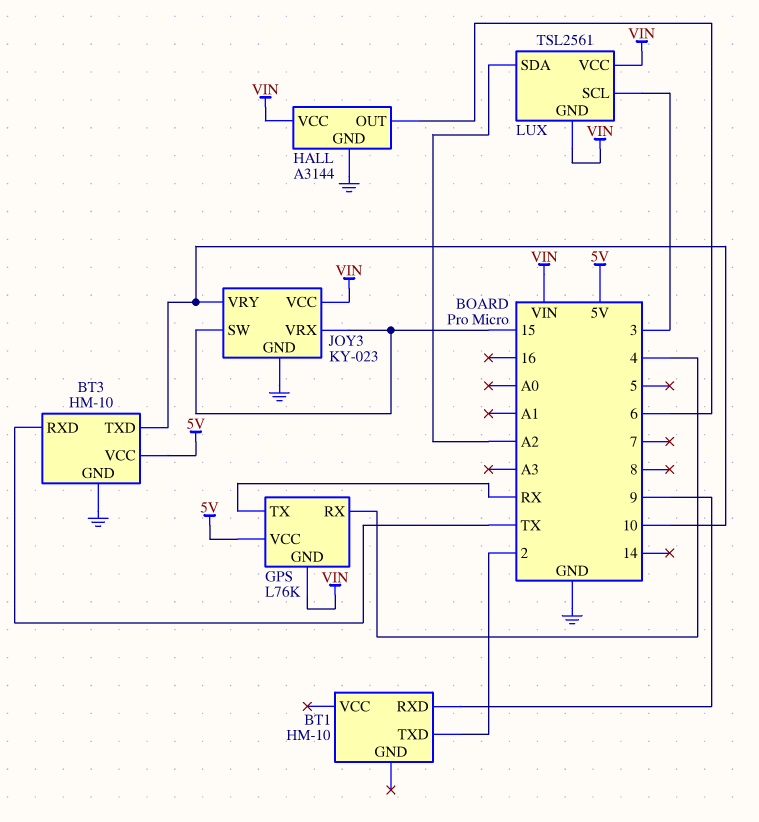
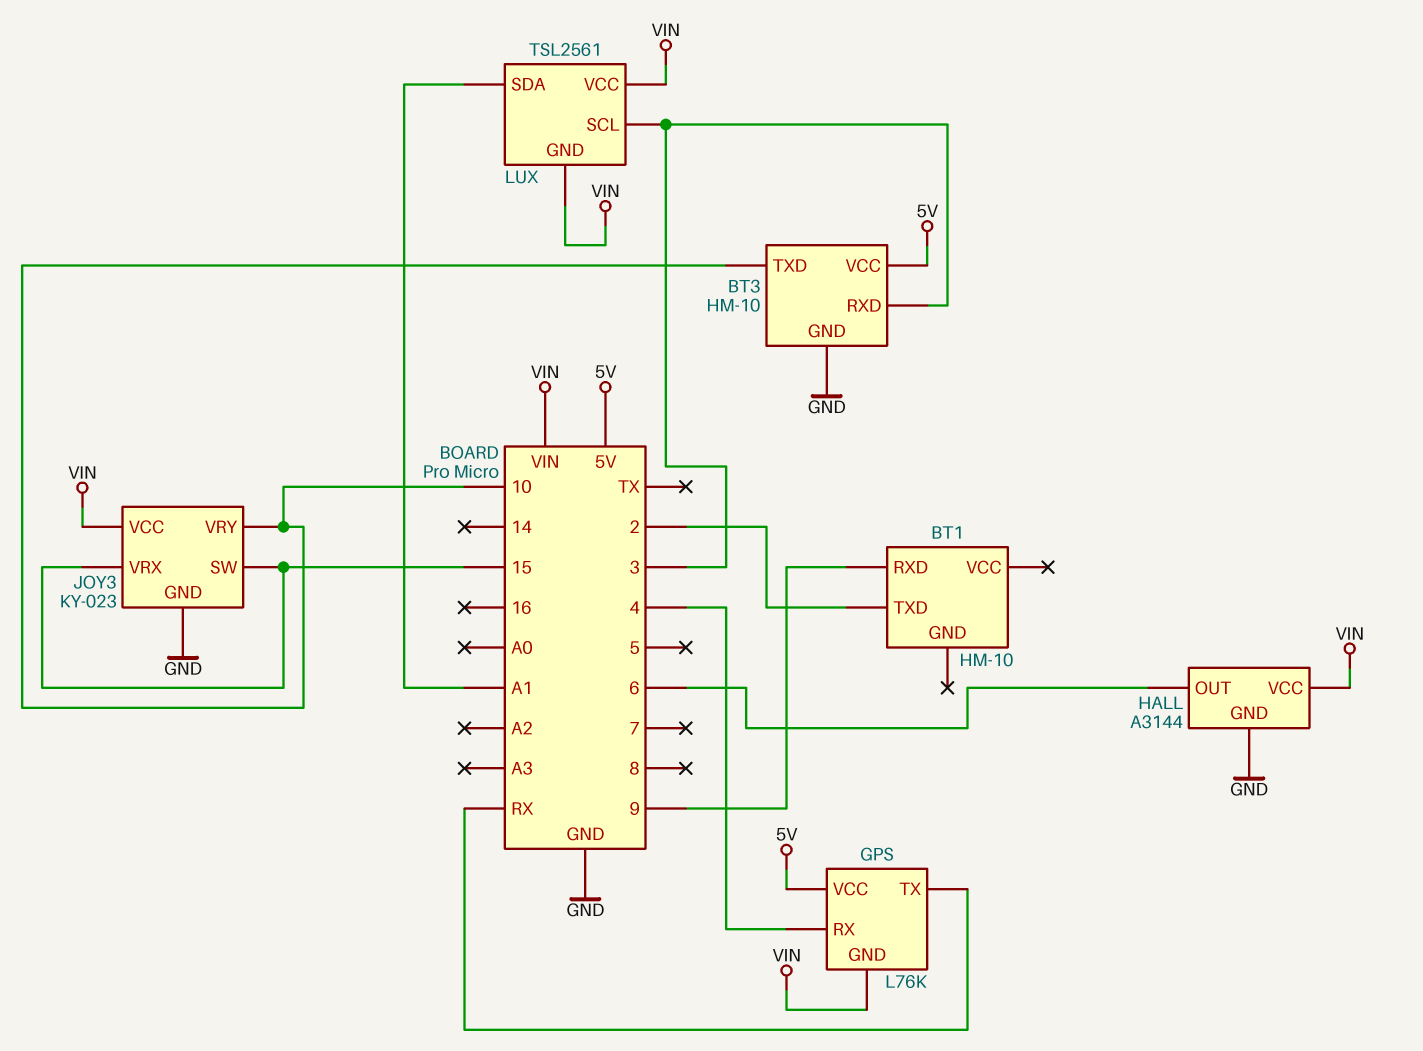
BT3 pin RXD: TX -> 3
LUX pin SDA: A2 -> A1

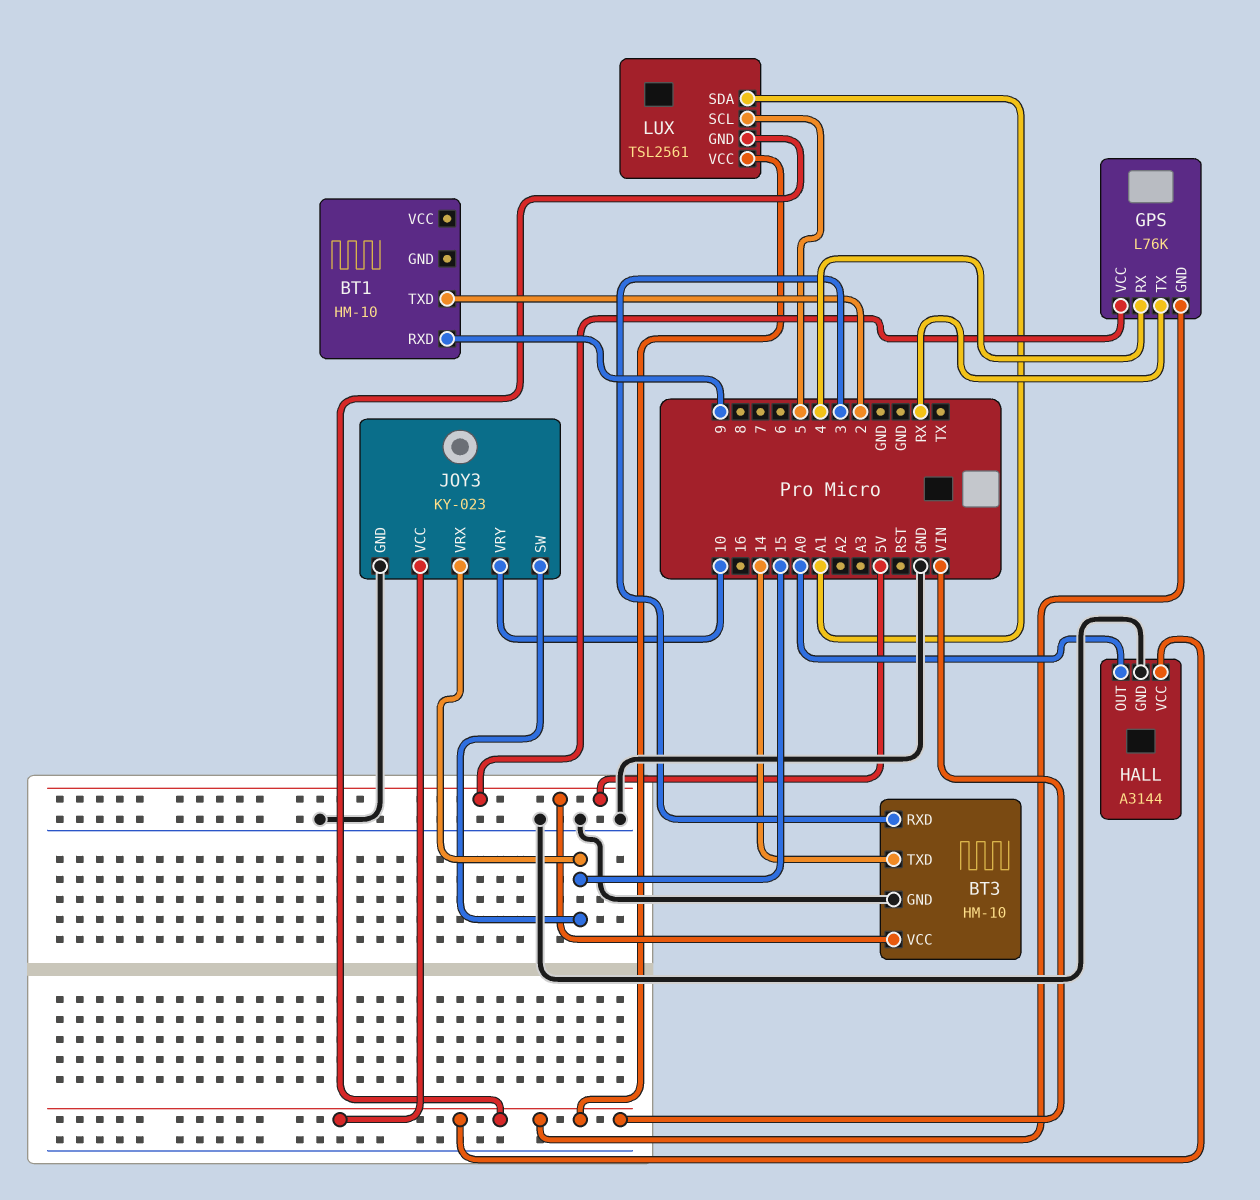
BT3 pin TXD: 10 -> 14
HALL pin OUT: 6 -> A0
LUX pin SCL: 3 -> 5

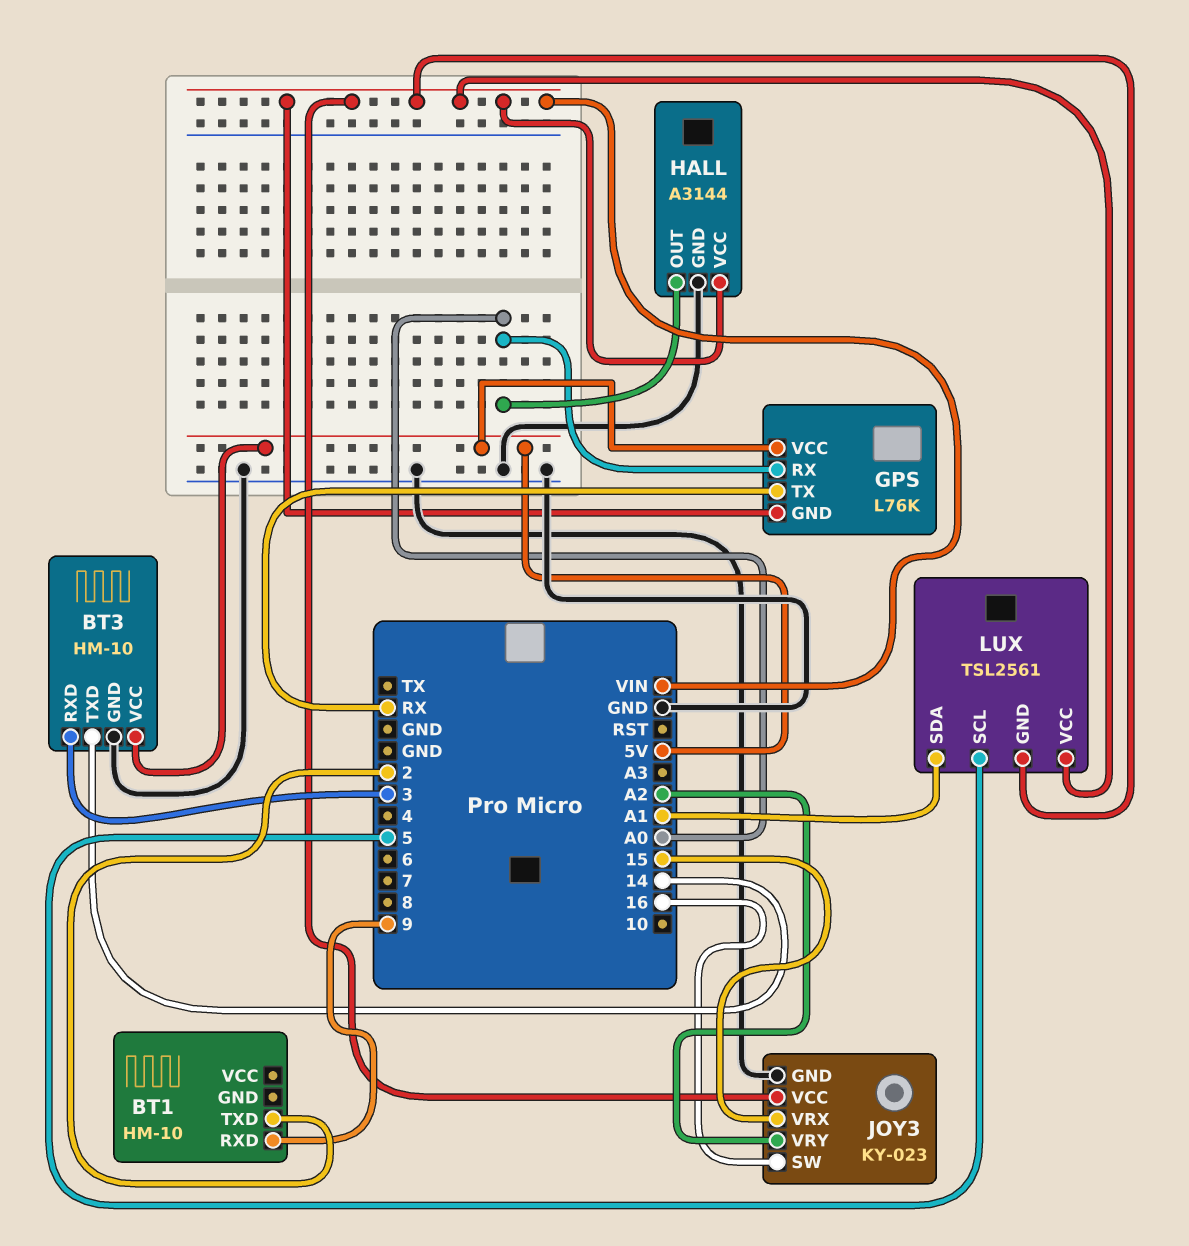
GPS pin RX: 4 -> A0
JOY3 pin SW: 15 -> 16
JOY3 pin VRY: 10 -> A2

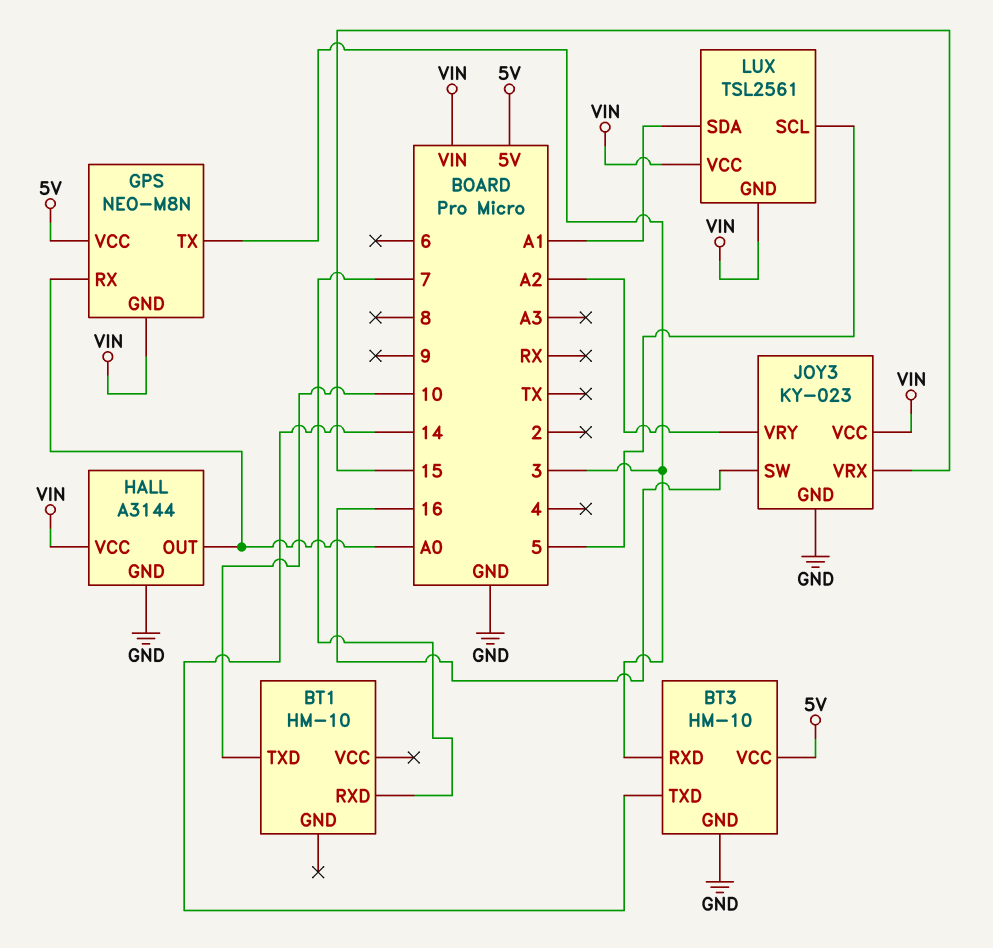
BT1 pin RXD: 9 -> 7
BT1 pin TXD: 2 -> 10
GPS: L76K -> NEO-M8N
GPS pin TX: RX -> 3

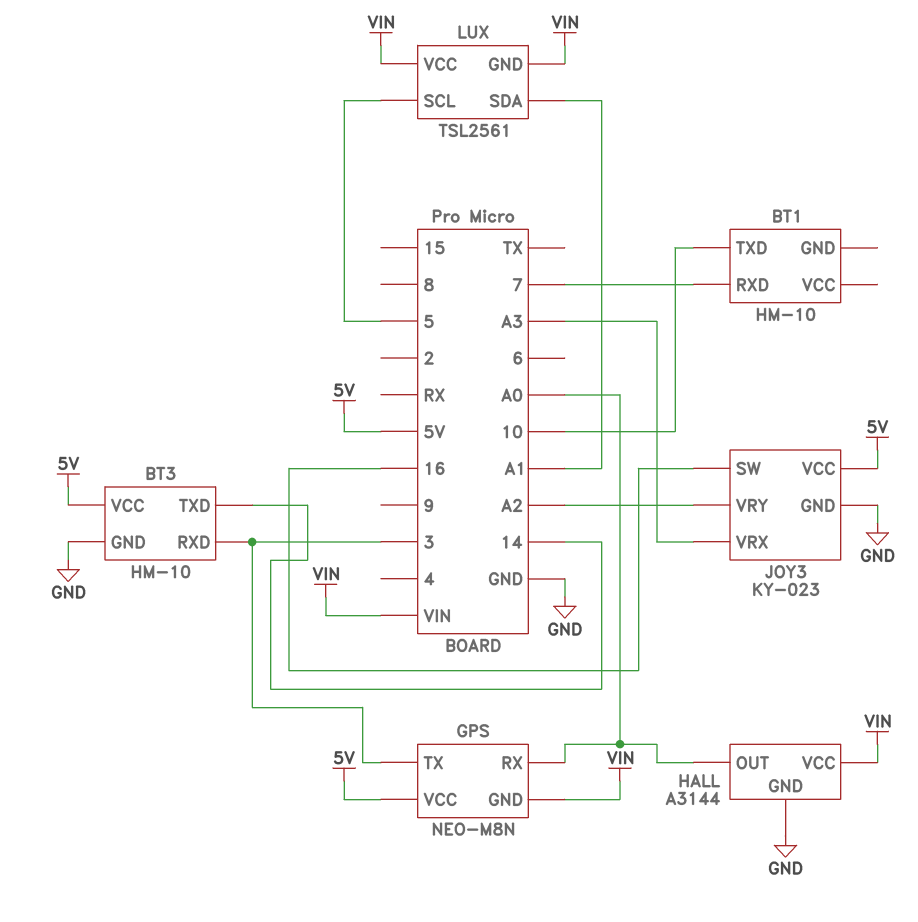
JOY3 pin VCC: VIN -> 5V
JOY3 pin VRX: 15 -> A3

